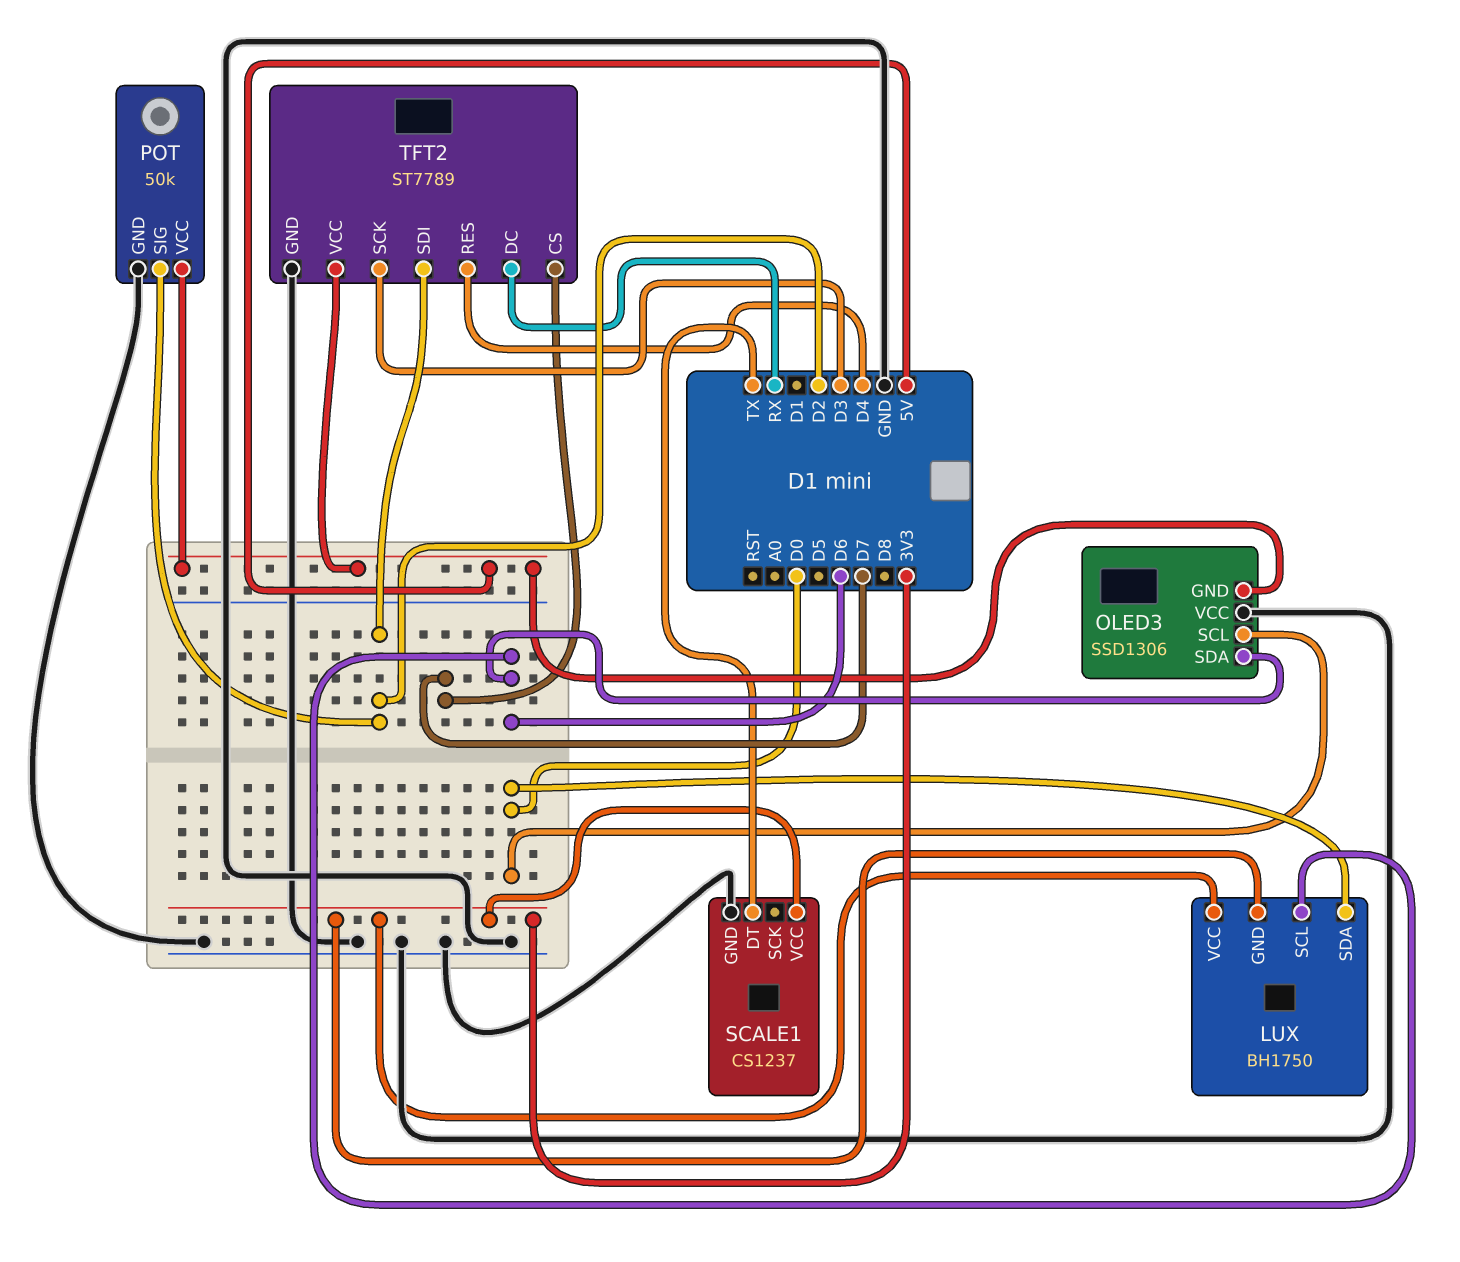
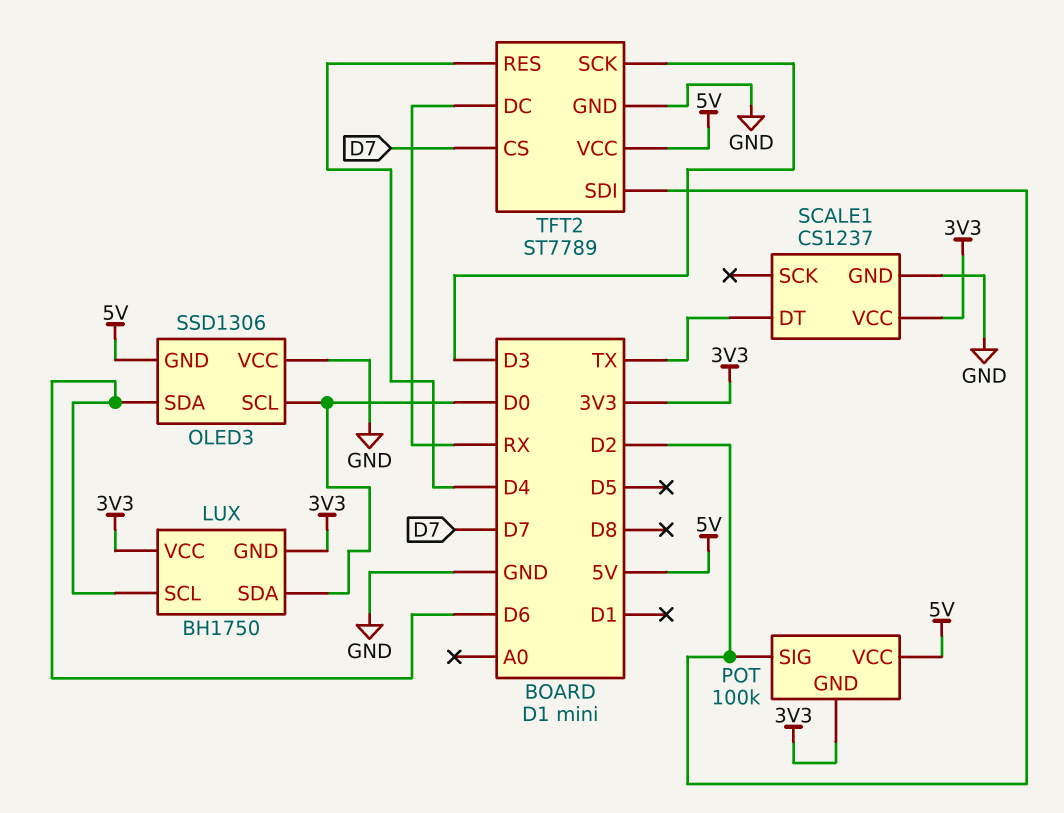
POT: 50k -> 100k
POT pin GND: GND -> 3V3

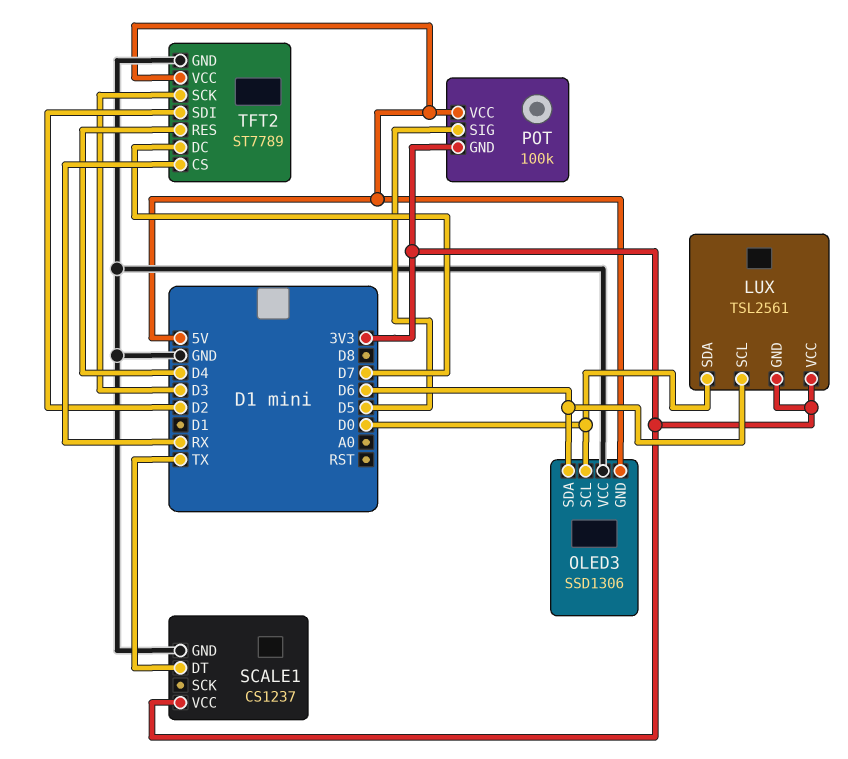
LUX: BH1750 -> TSL2561
POT pin SIG: D2 -> D5
TFT2 pin CS: D7 -> RX
TFT2 pin DC: RX -> D7

